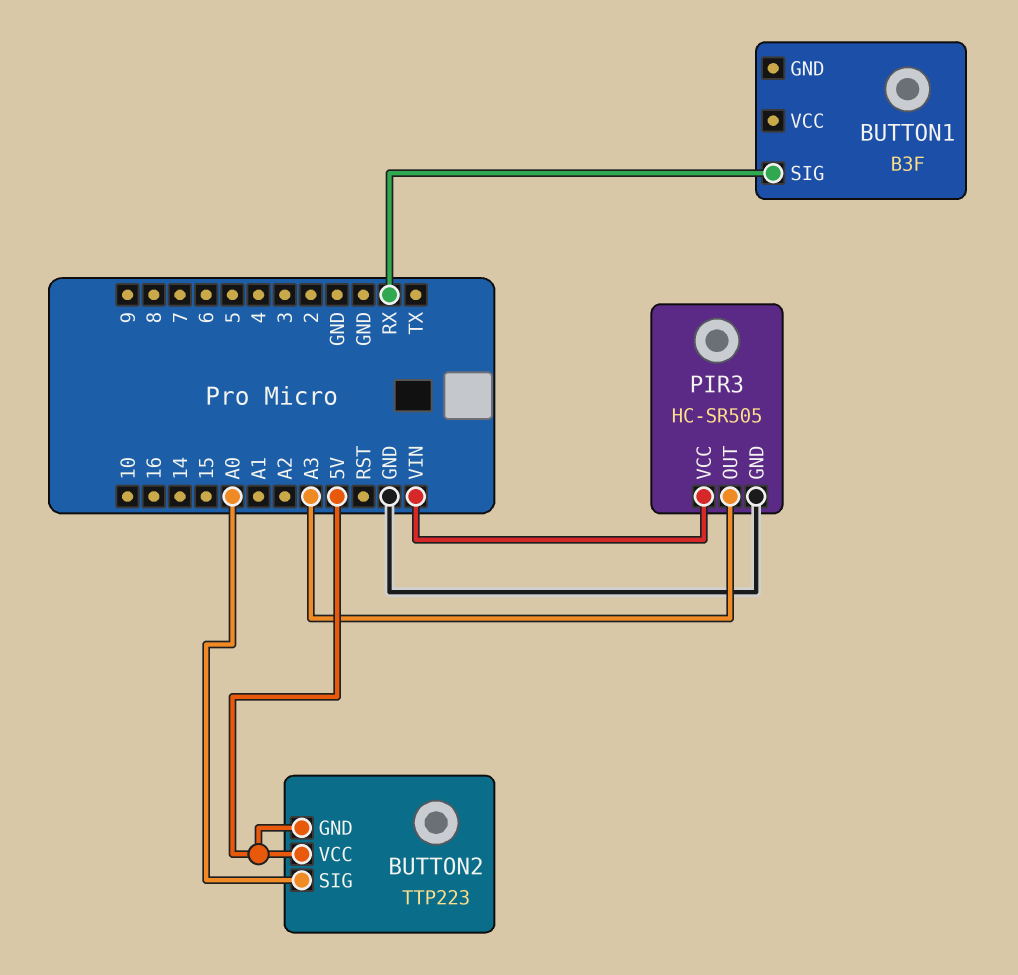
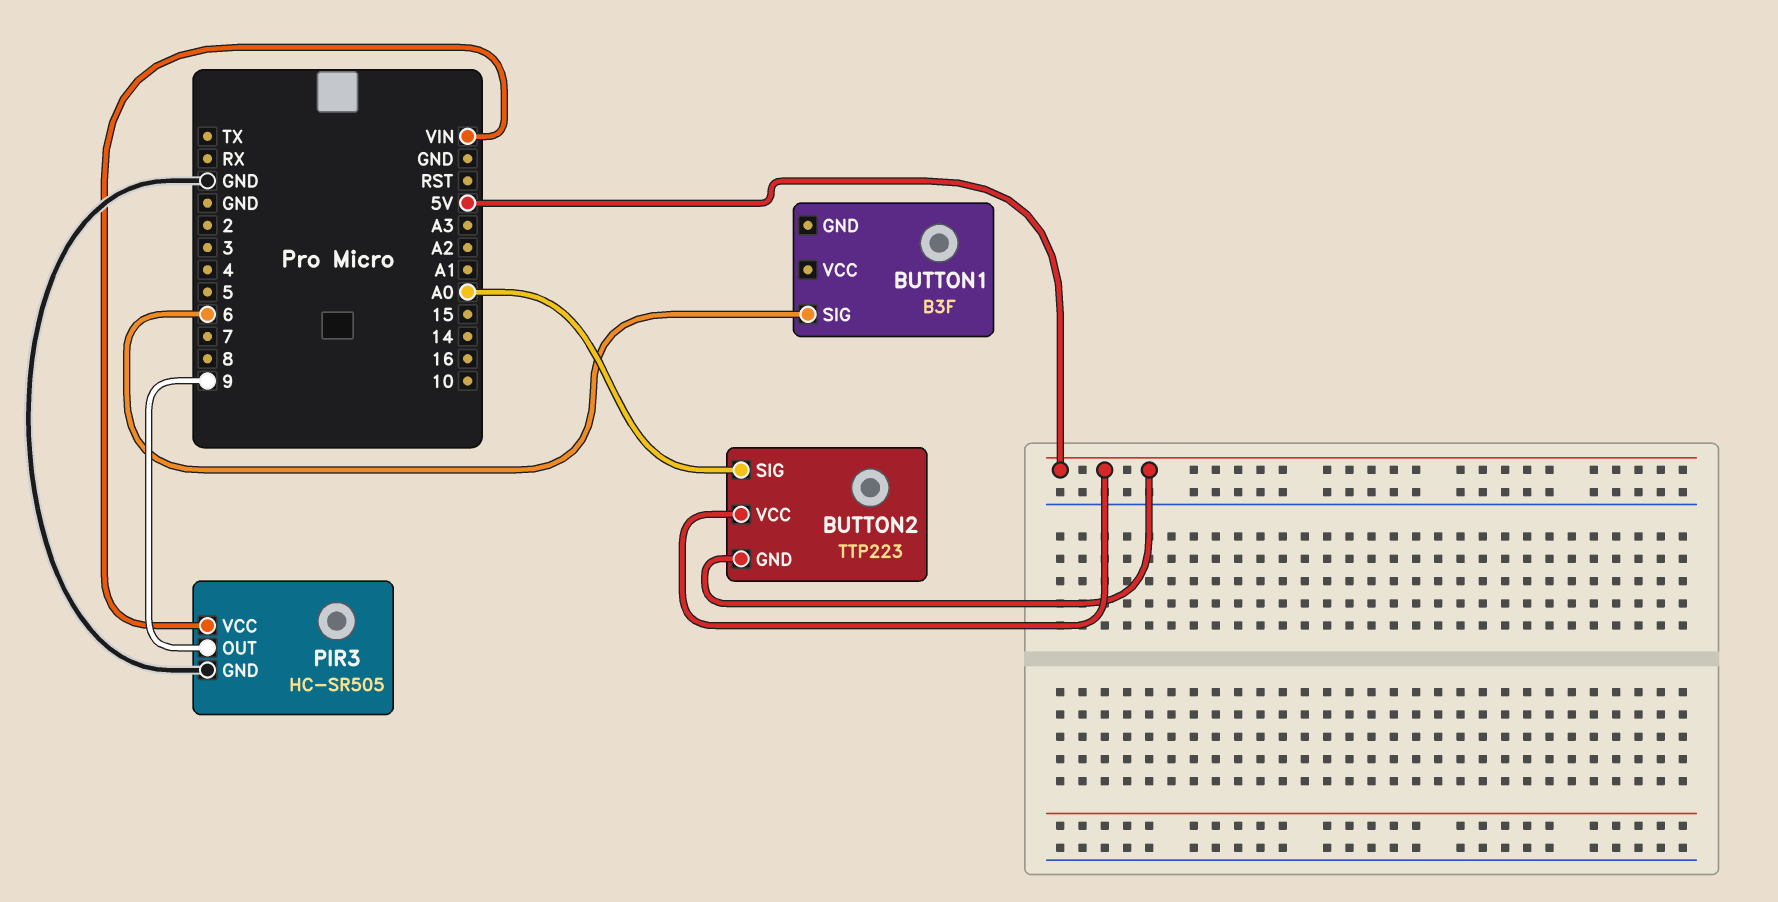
BUTTON1 pin SIG: RX -> 6
PIR3 pin OUT: A3 -> 9

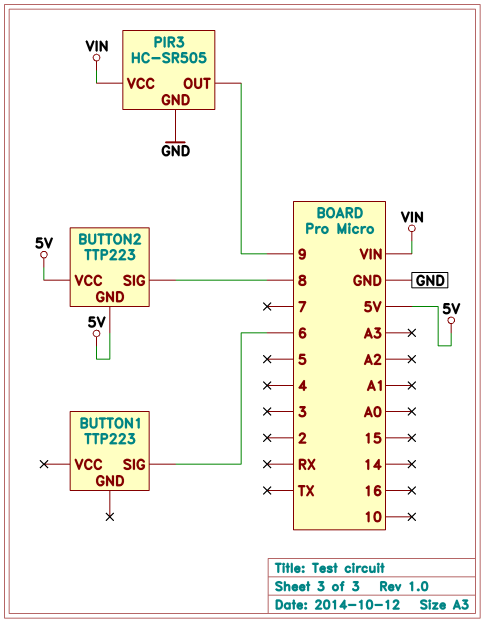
BUTTON1: B3F -> TTP223
BUTTON2 pin SIG: A0 -> 8

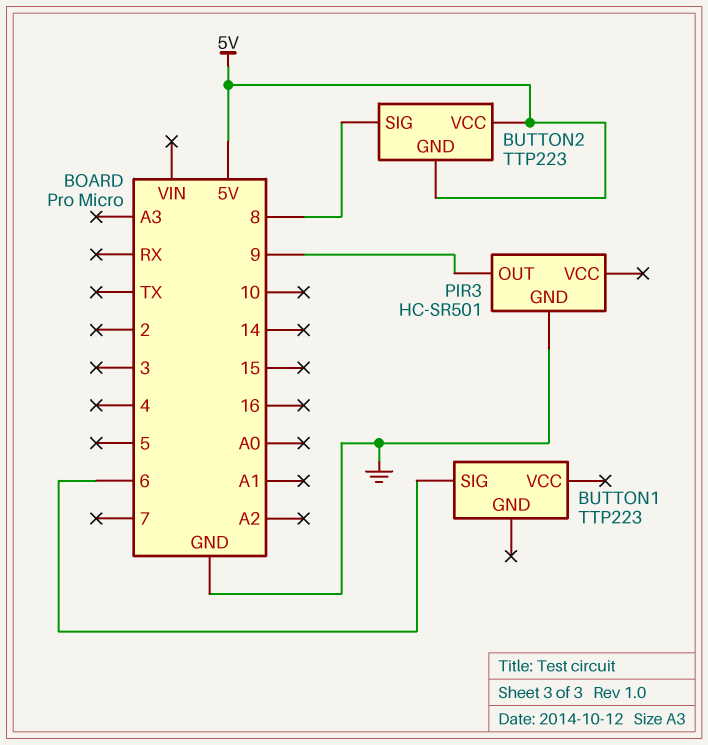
PIR3: HC-SR505 -> HC-SR501
PIR3 pin VCC: VIN -> none

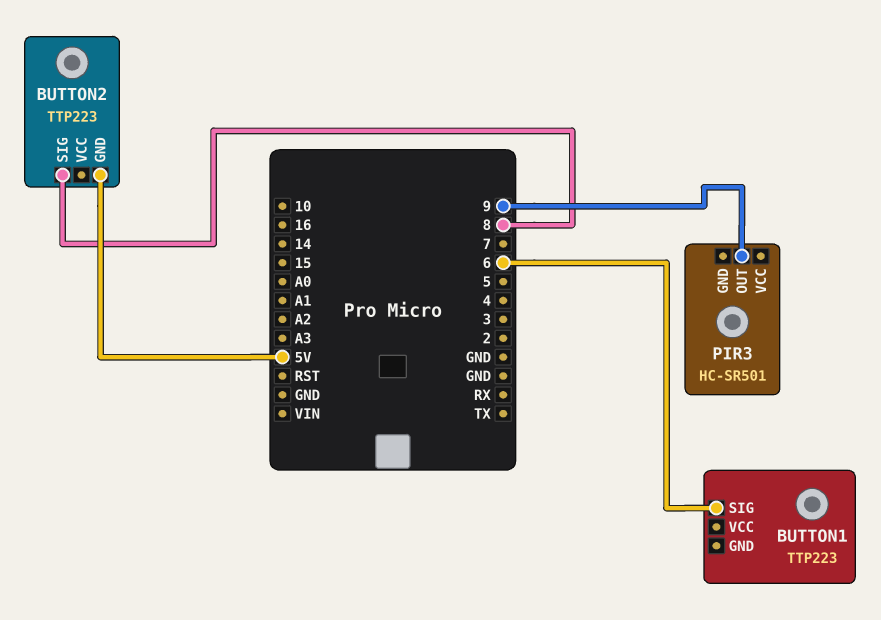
BUTTON2 pin VCC: 5V -> none
PIR3 pin GND: GND -> none

